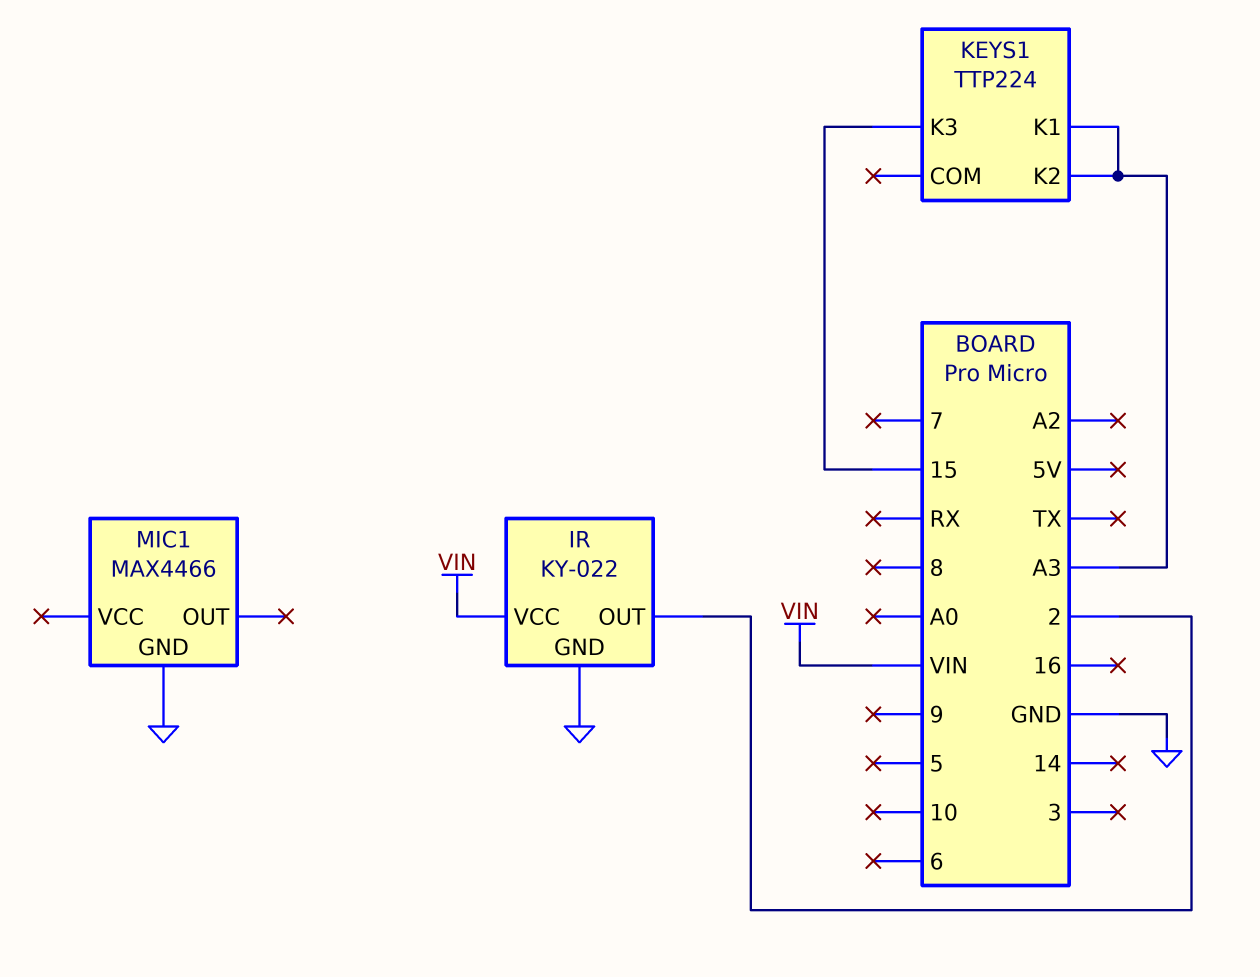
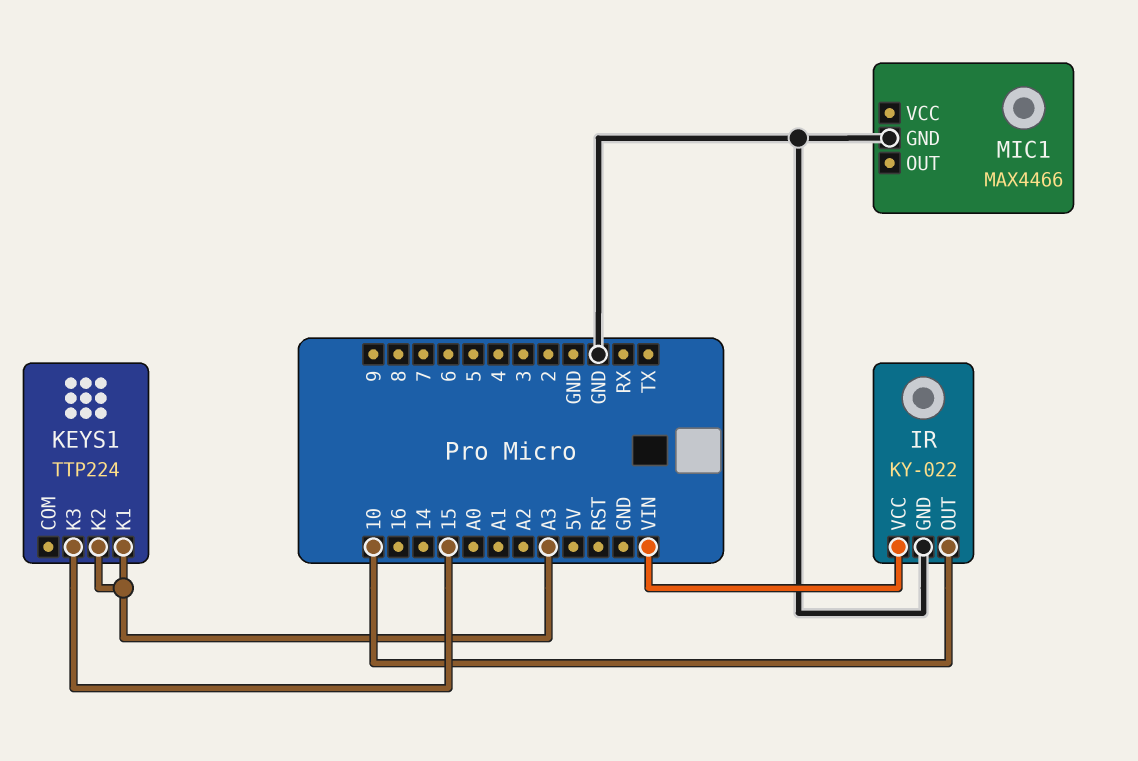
IR pin OUT: 2 -> 10

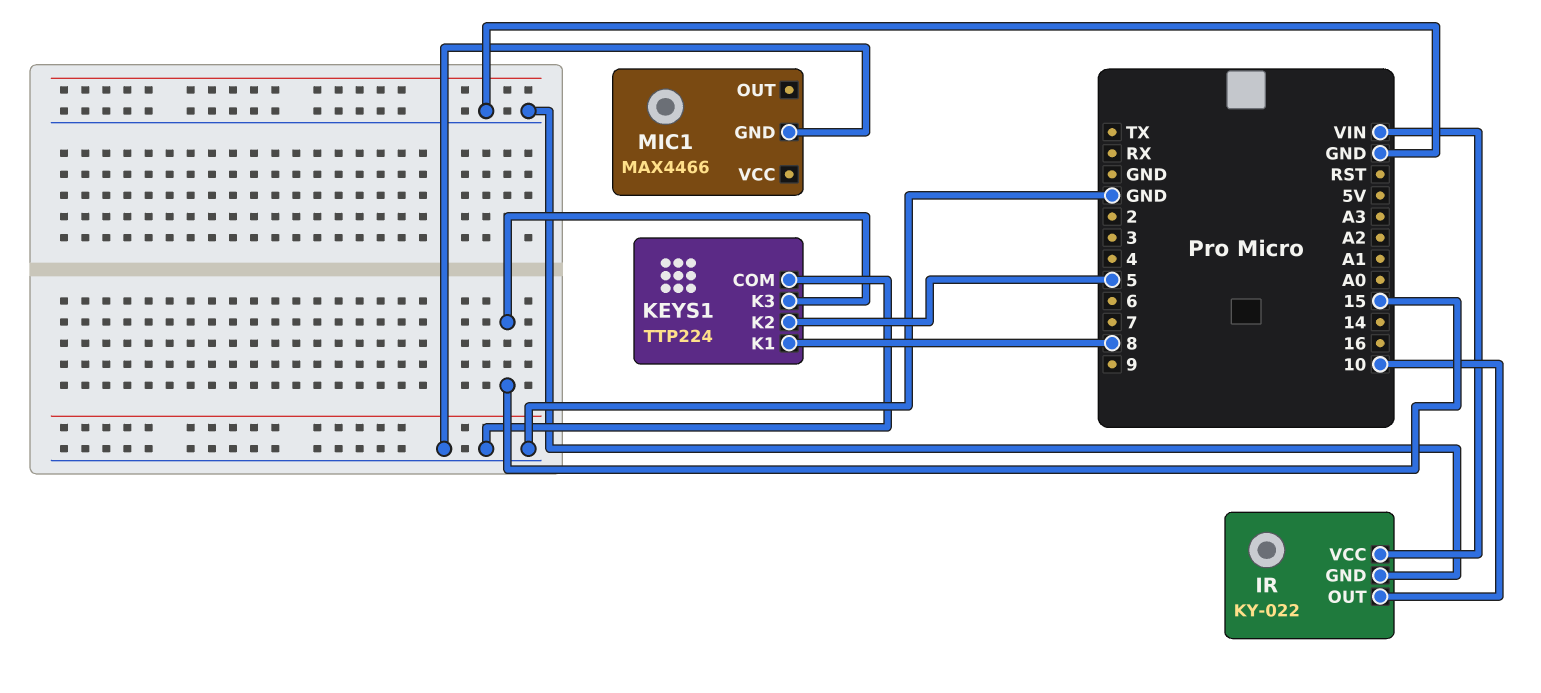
KEYS1 pin COM: none -> GND
KEYS1 pin K1: A3 -> 8
KEYS1 pin K2: A3 -> 5

